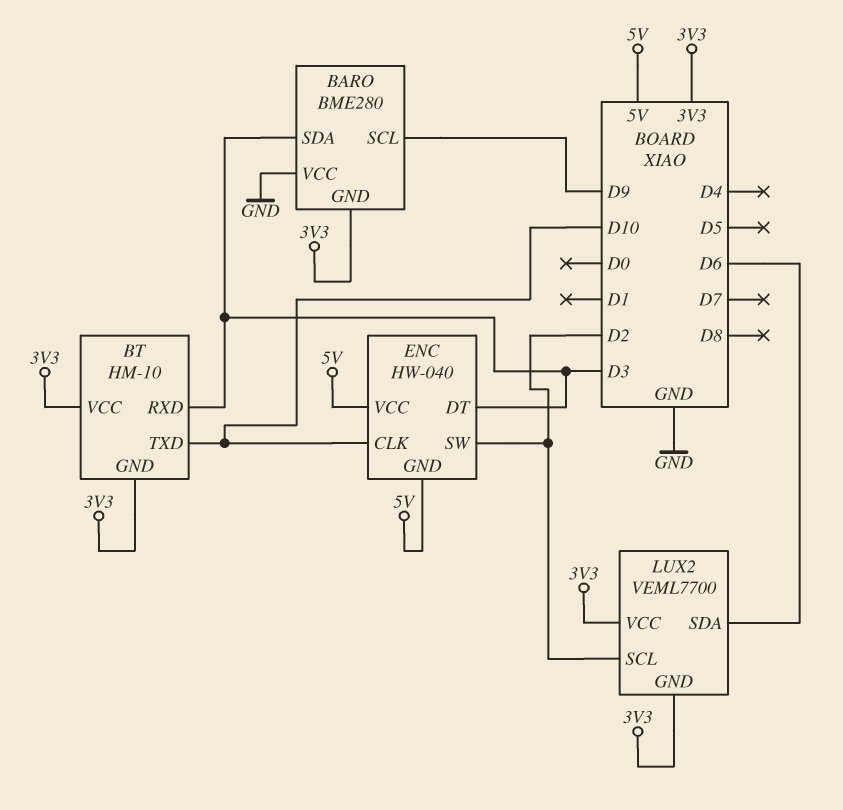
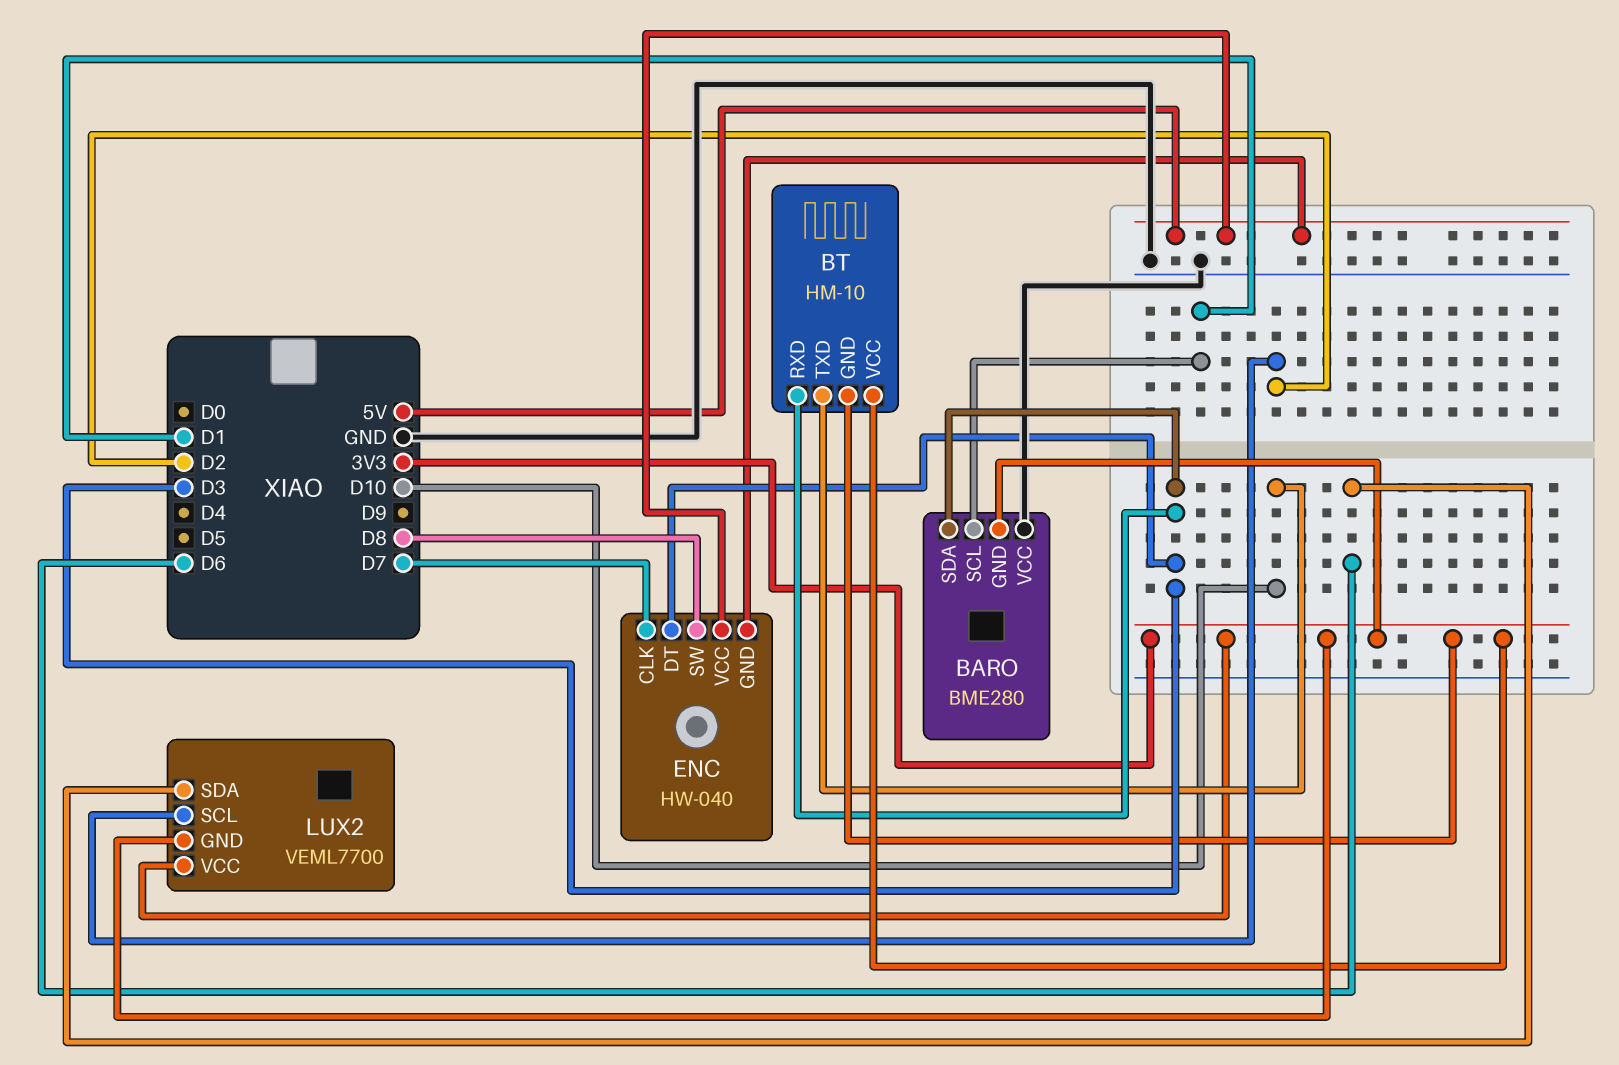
BARO pin SCL: D9 -> D1
ENC pin CLK: D10 -> D7
ENC pin SW: D2 -> D8

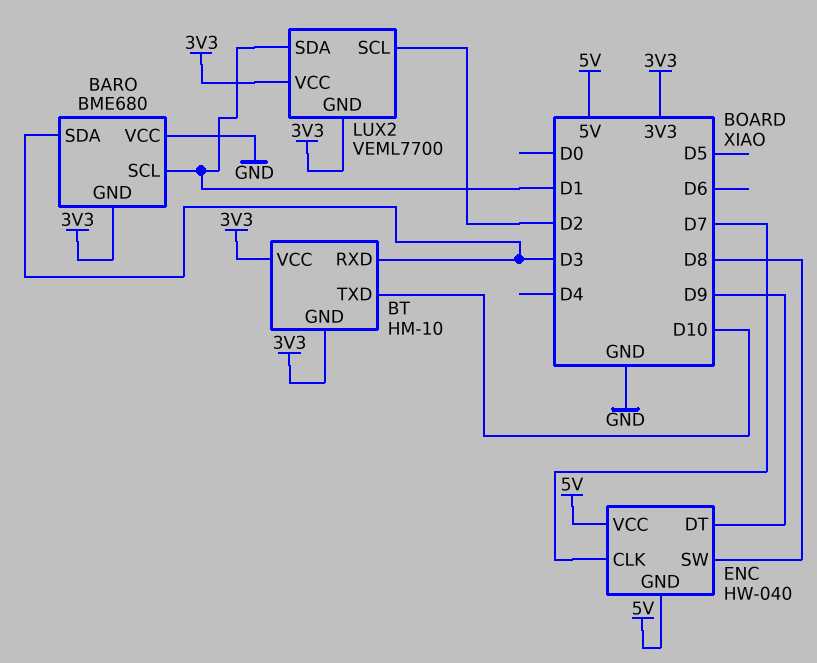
BARO: BME280 -> BME680
ENC pin DT: D3 -> D9
LUX2 pin SDA: D6 -> D1

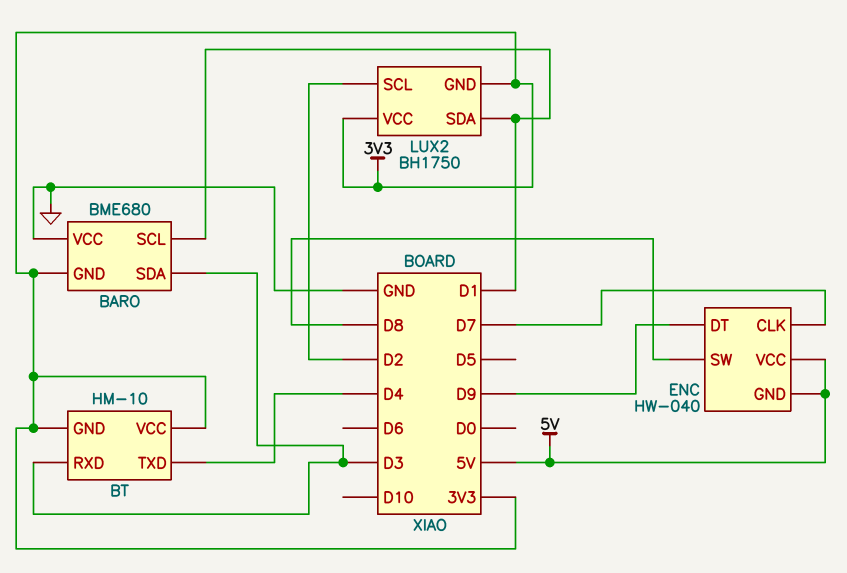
BT pin TXD: D10 -> D4
LUX2: VEML7700 -> BH1750

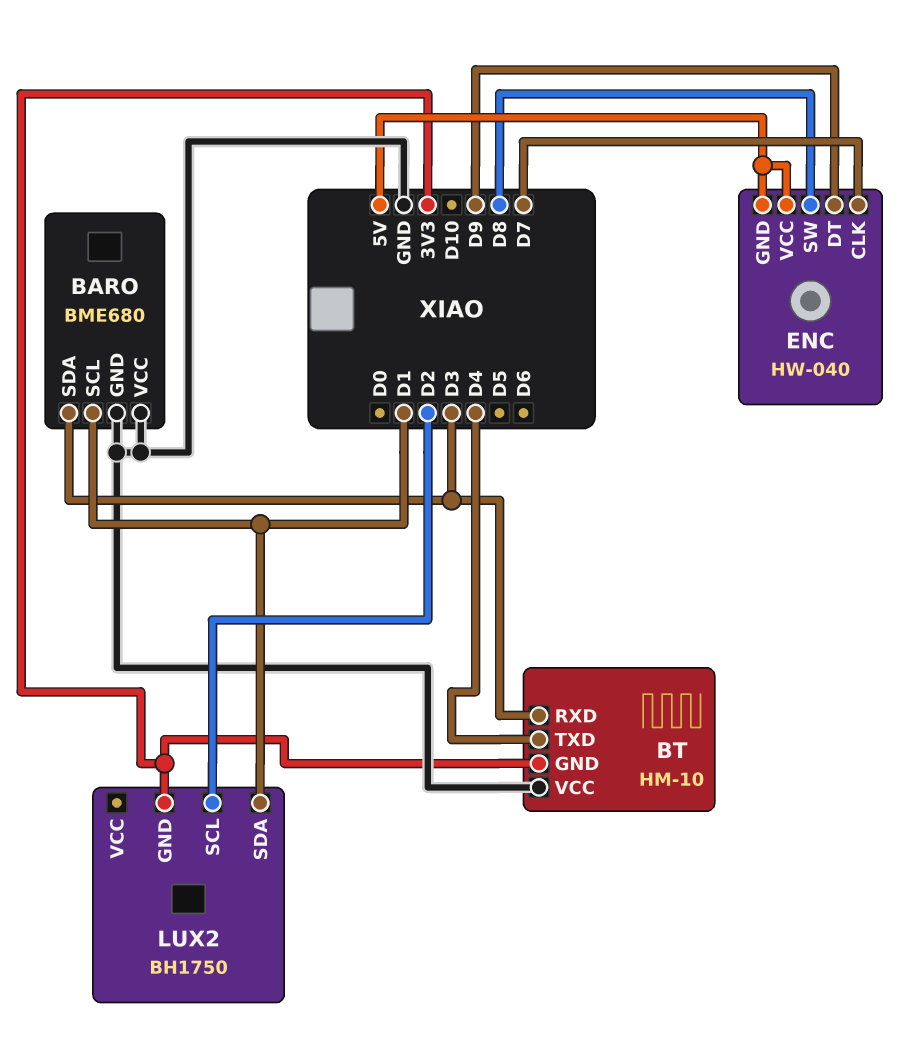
BARO pin GND: 3V3 -> GND
BT pin VCC: 3V3 -> GND
LUX2 pin VCC: 3V3 -> none

